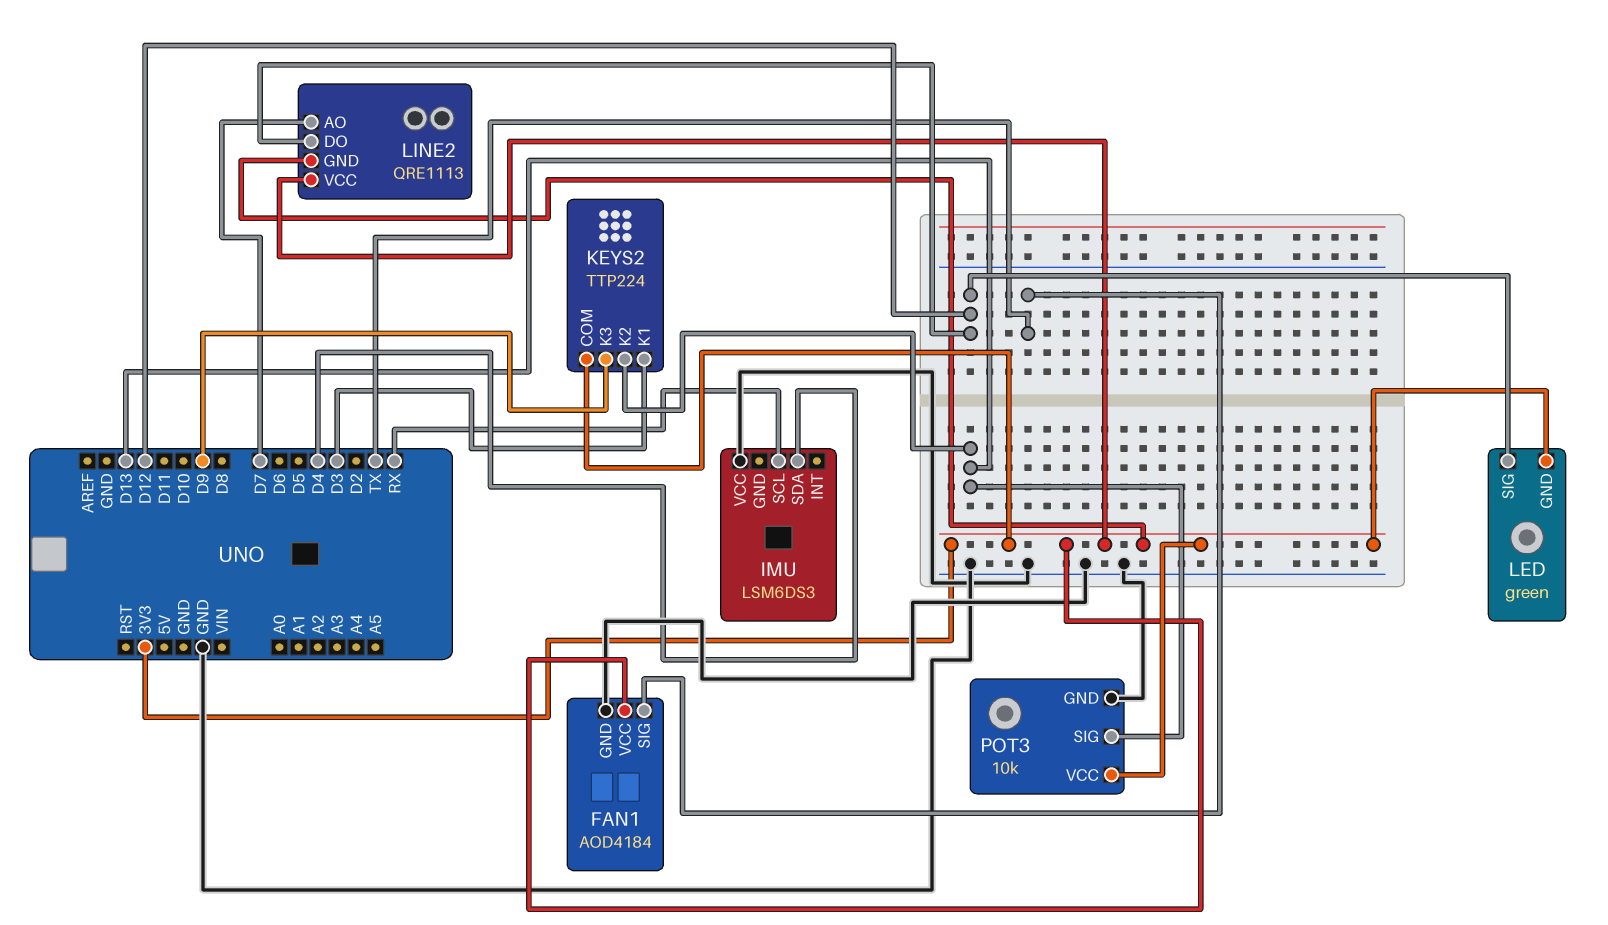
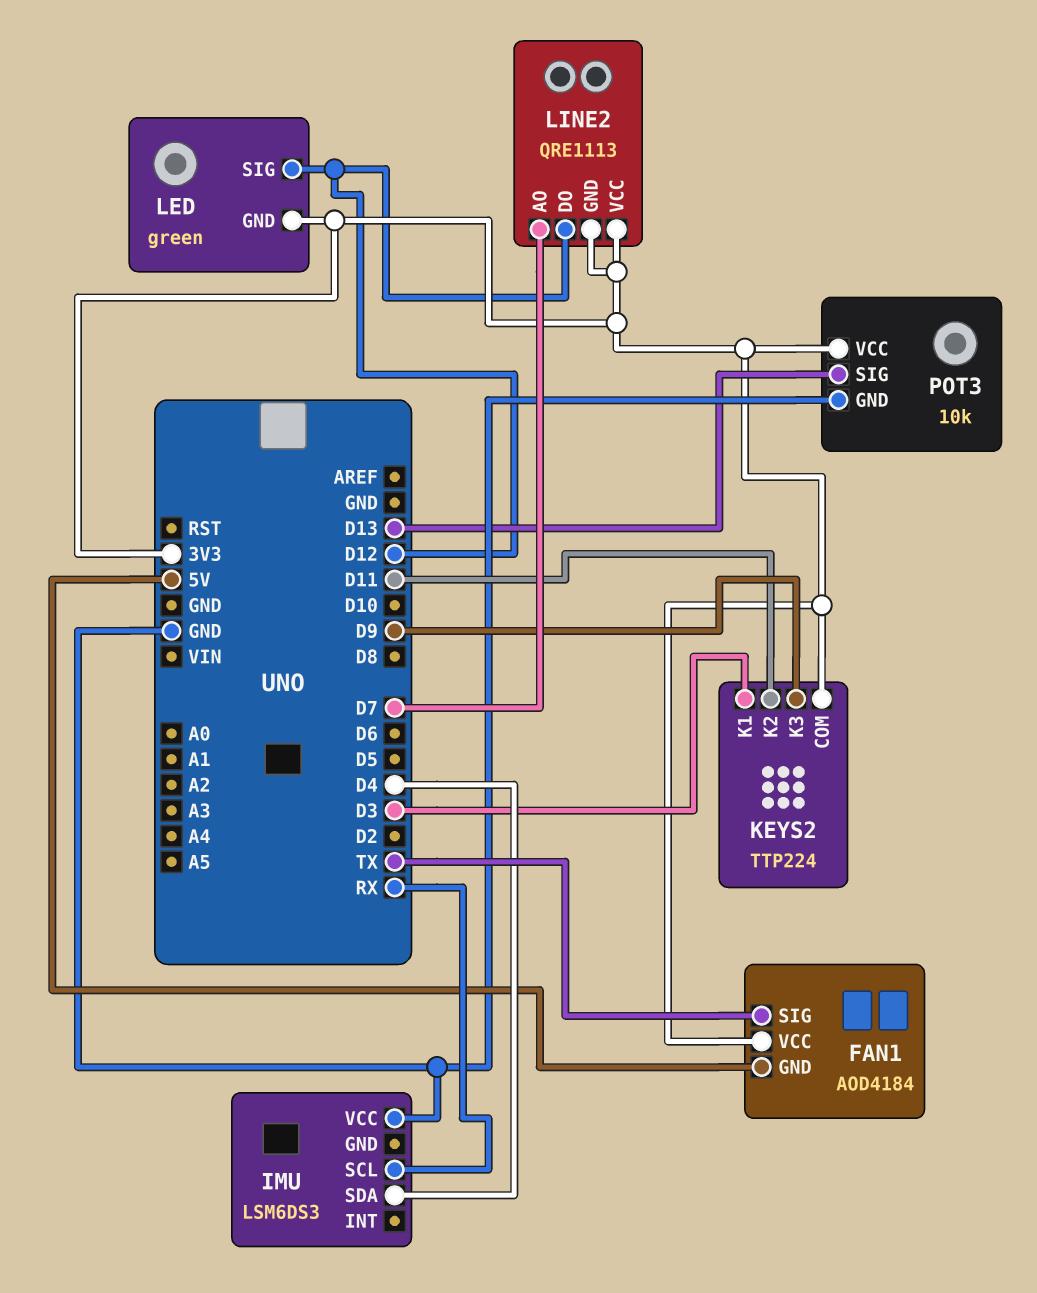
FAN1 pin GND: GND -> 5V
KEYS2 pin K2: D13 -> D11

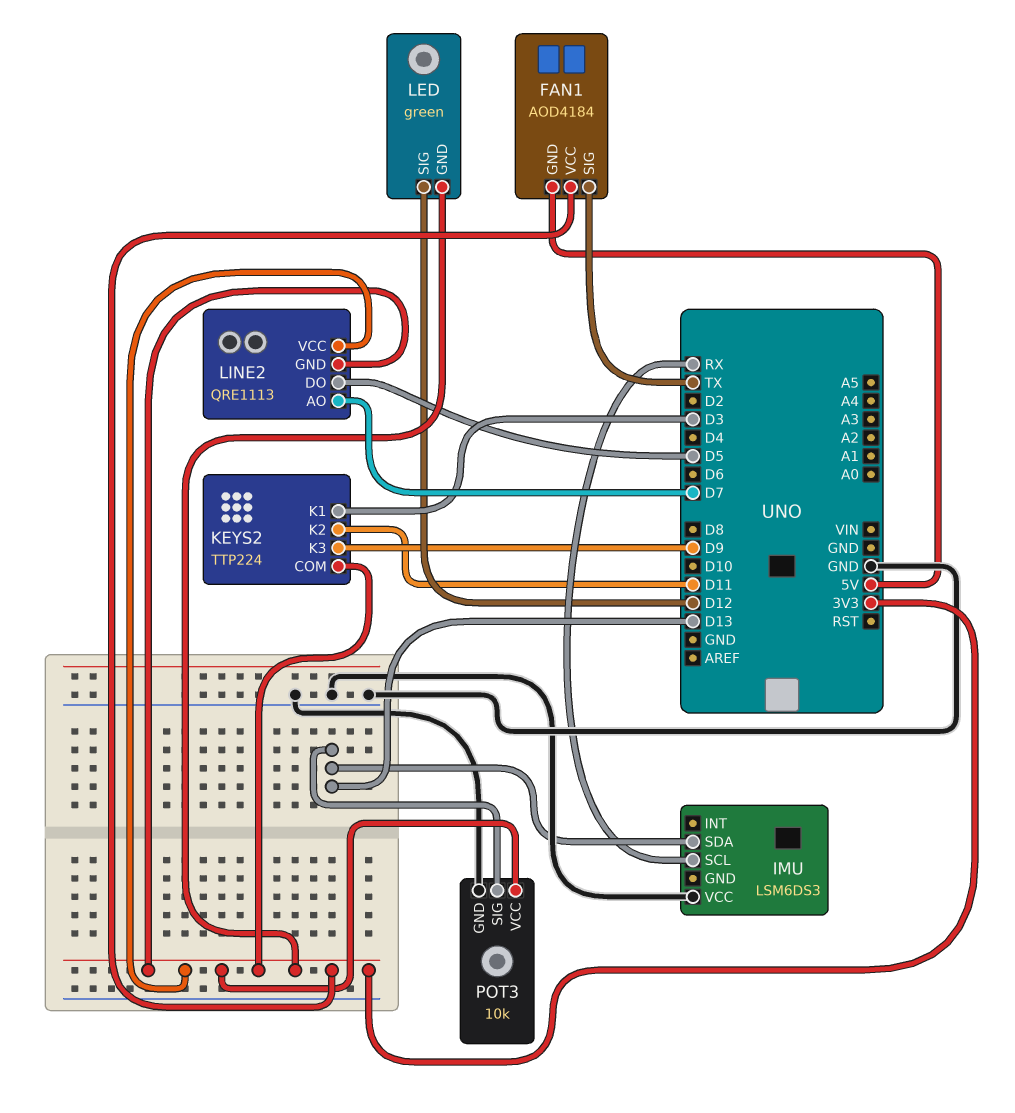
IMU pin SDA: D4 -> D13
LINE2 pin DO: D12 -> D5

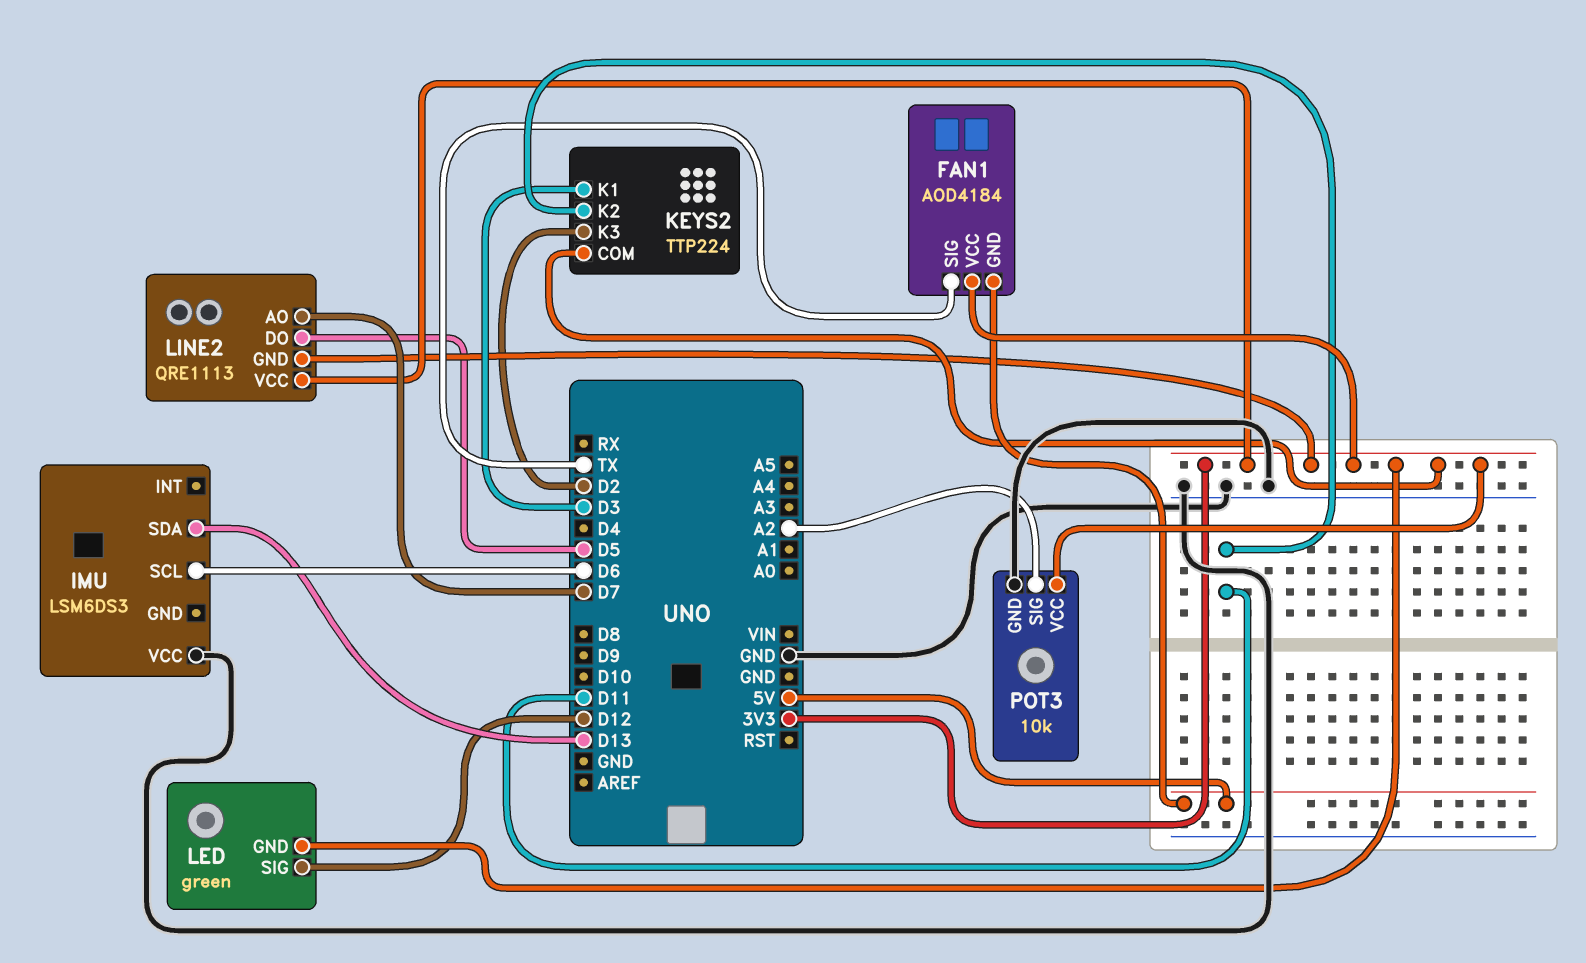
IMU pin SCL: RX -> D6
KEYS2 pin K3: D9 -> D2
POT3 pin SIG: D13 -> A2

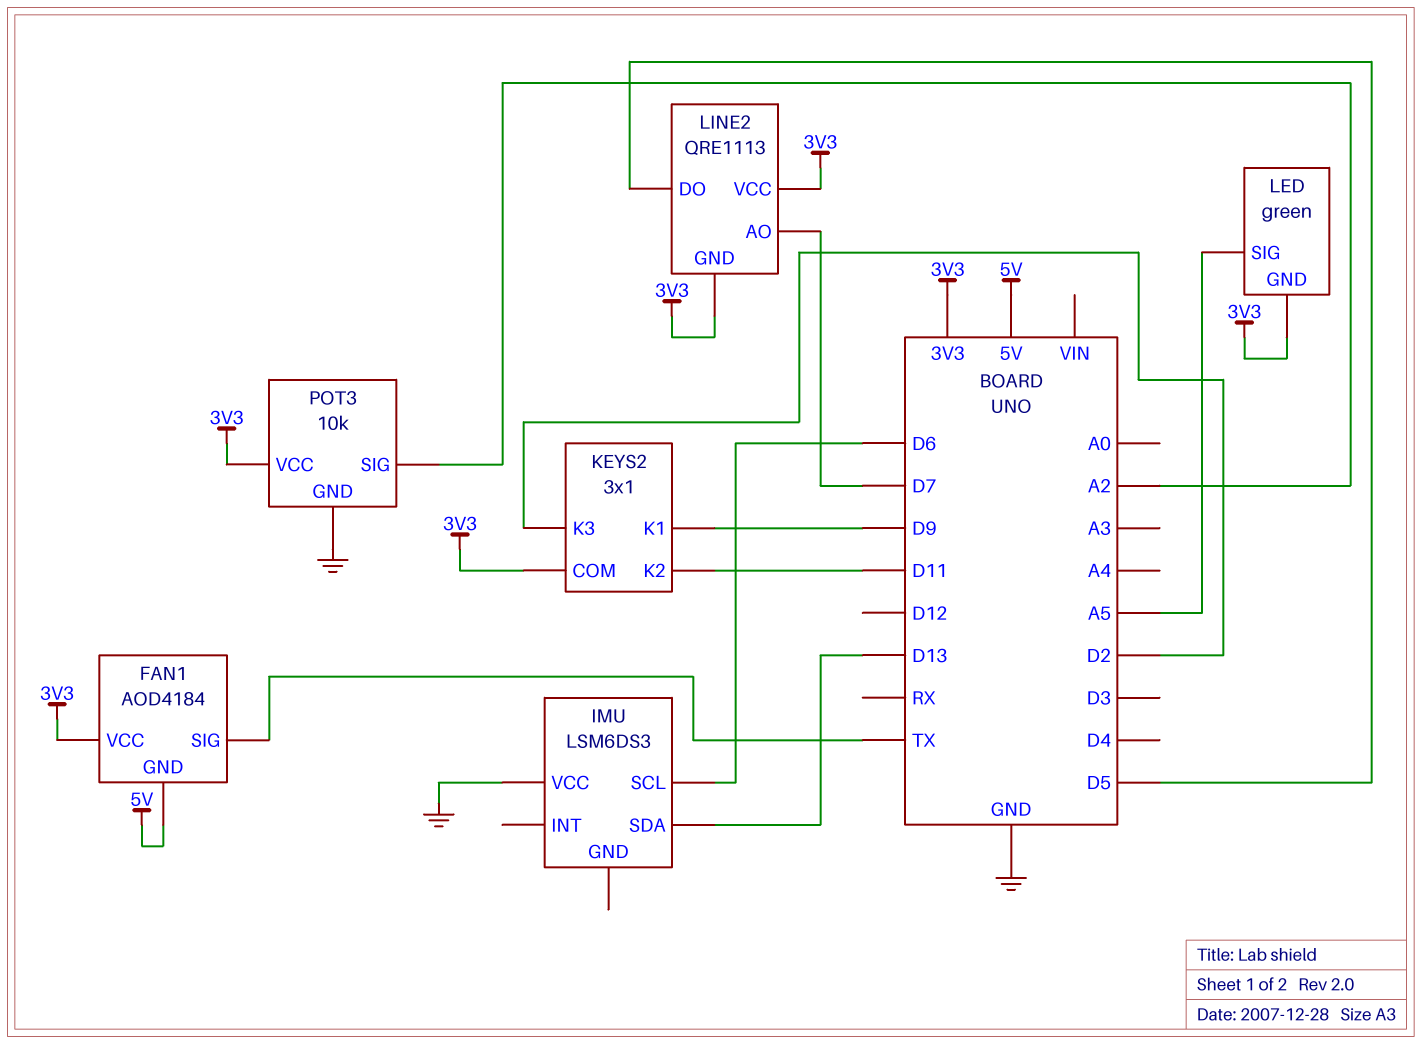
KEYS2: TTP224 -> 3x1
KEYS2 pin K1: D3 -> D9
LED pin SIG: D12 -> A5

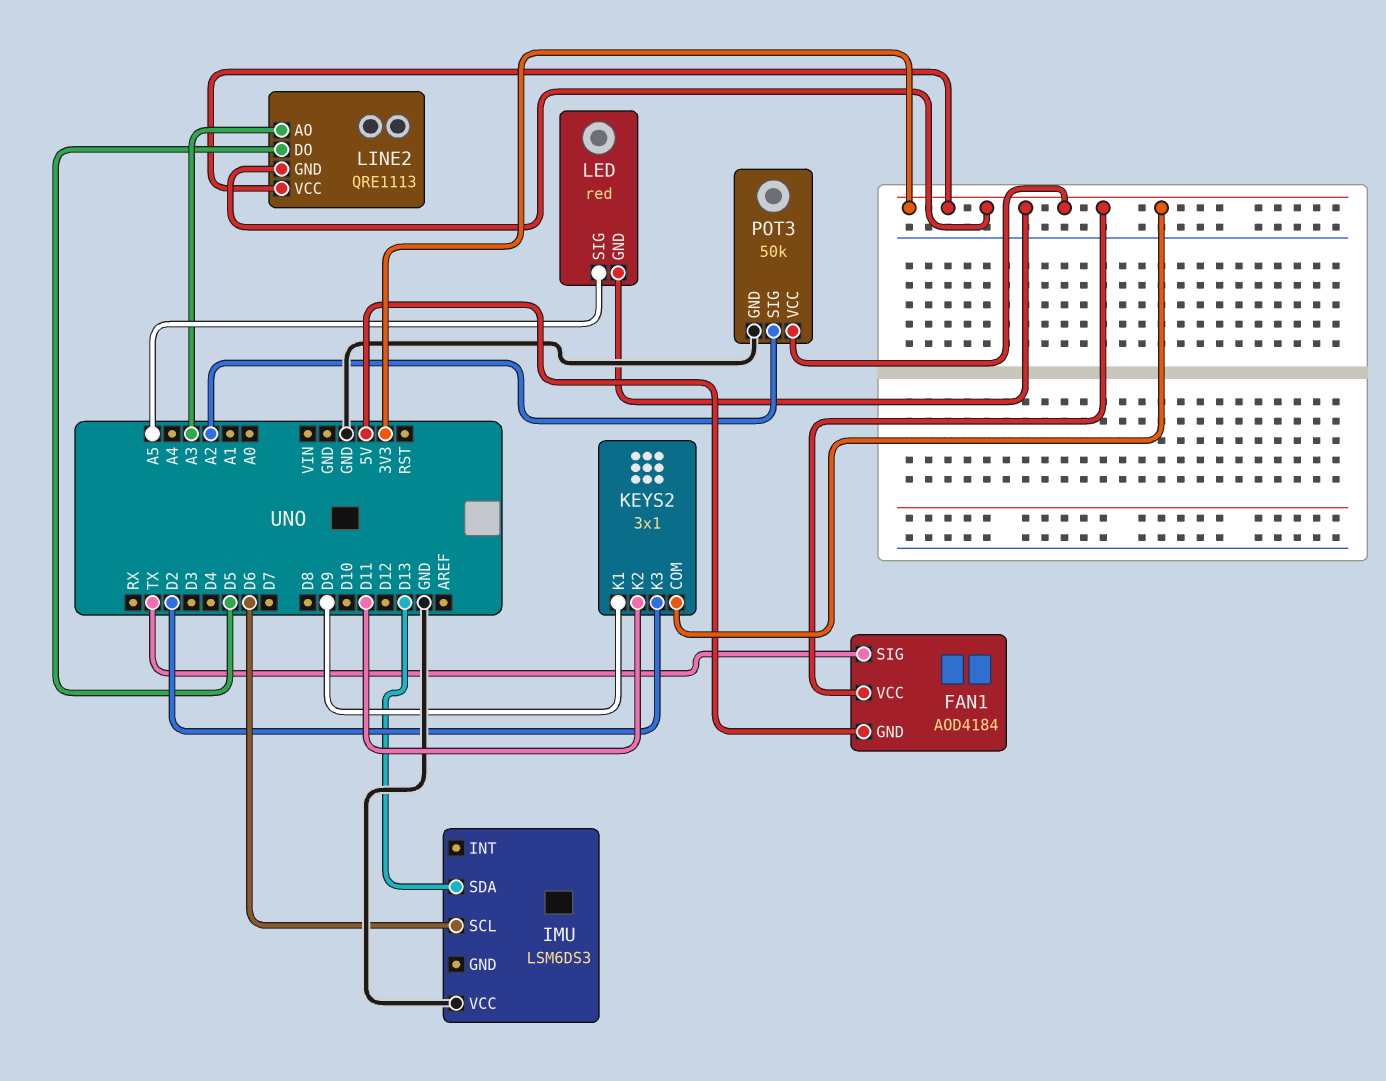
LED: green -> red
LINE2 pin AO: D7 -> A3
POT3: 10k -> 50k

